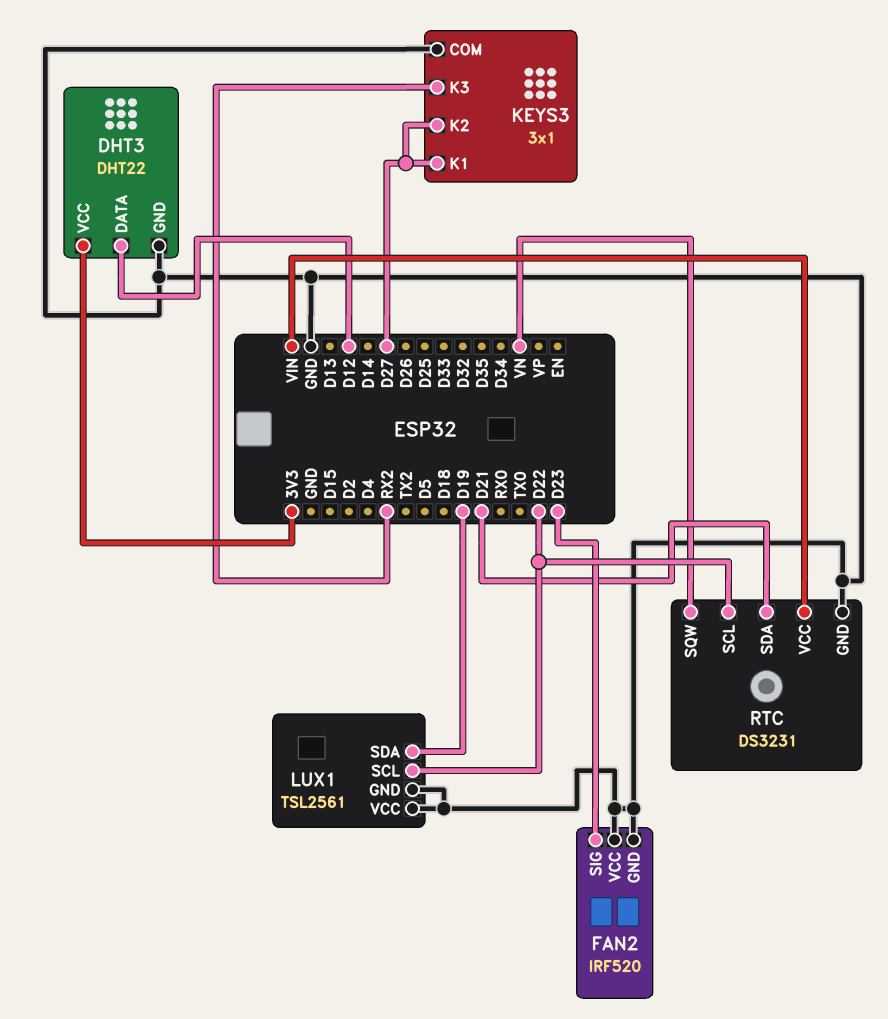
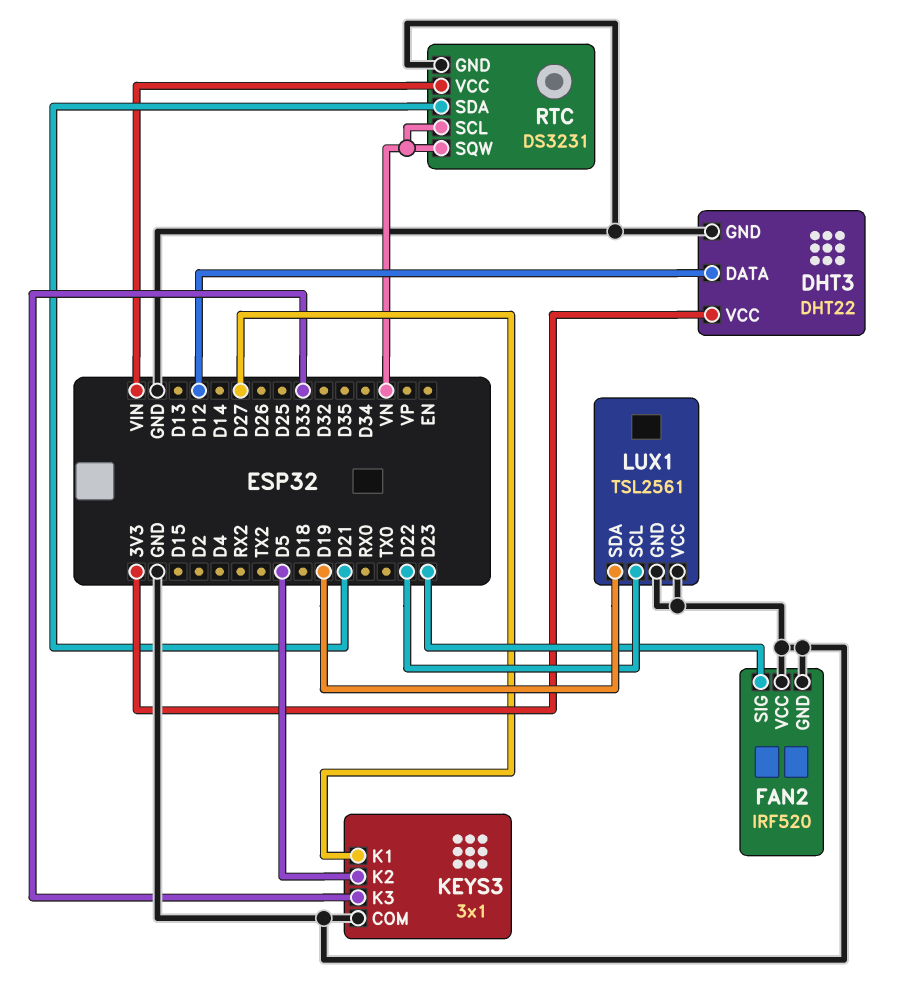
KEYS3 pin K2: D27 -> D5
KEYS3 pin K3: RX2 -> D33
RTC pin SCL: D22 -> VN

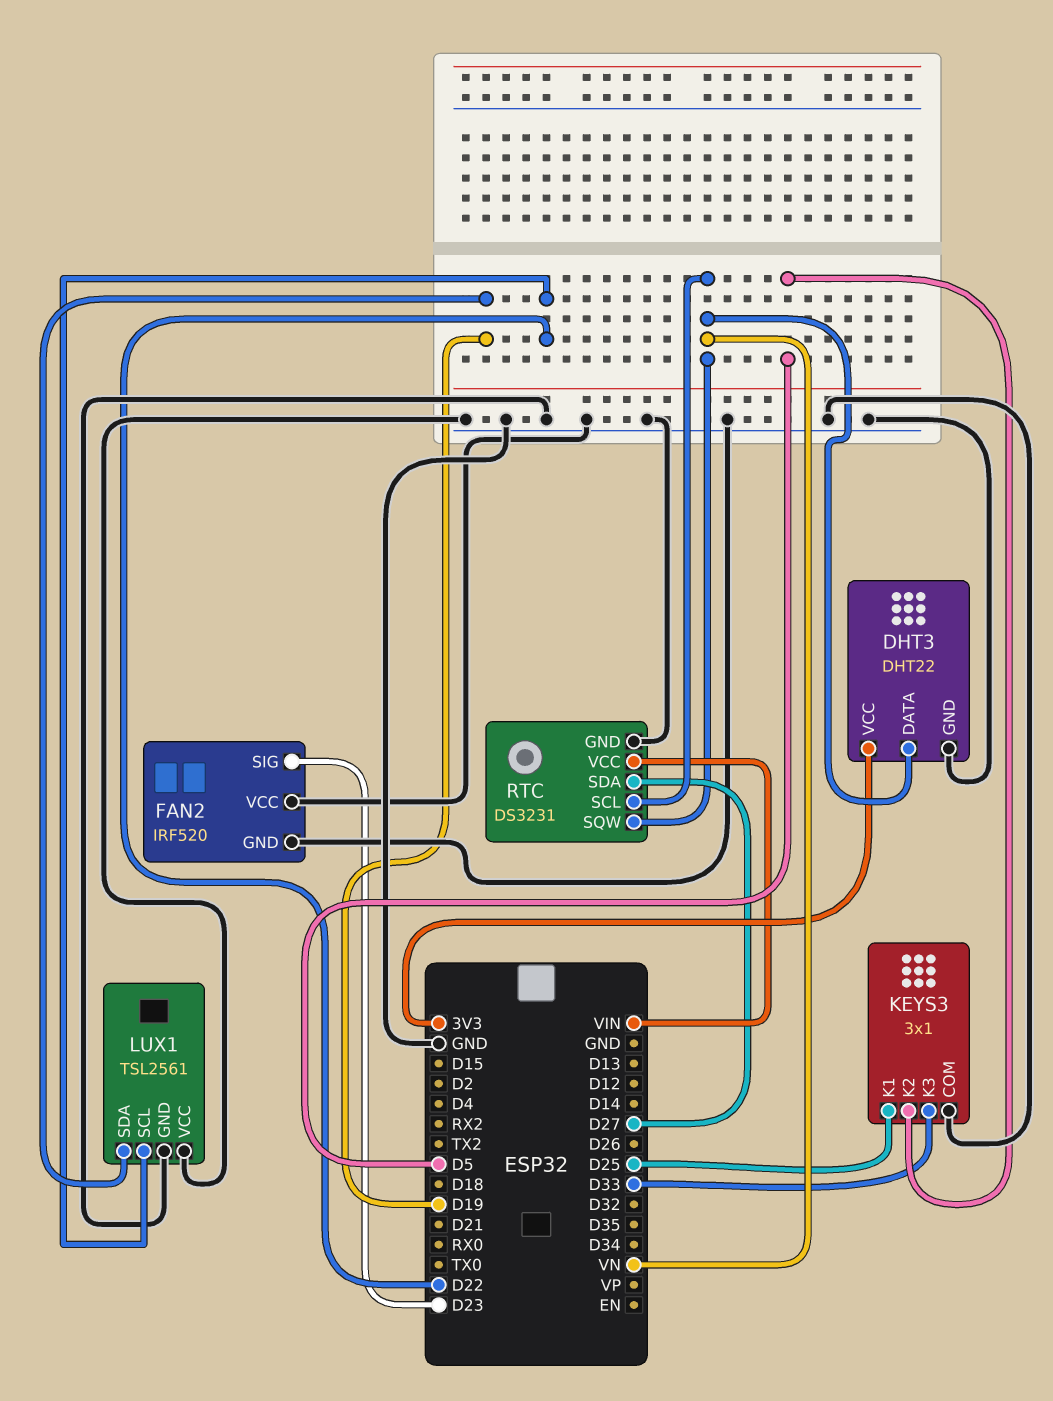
DHT3 pin DATA: D12 -> VN
KEYS3 pin K1: D27 -> D25
RTC pin SDA: D21 -> D27

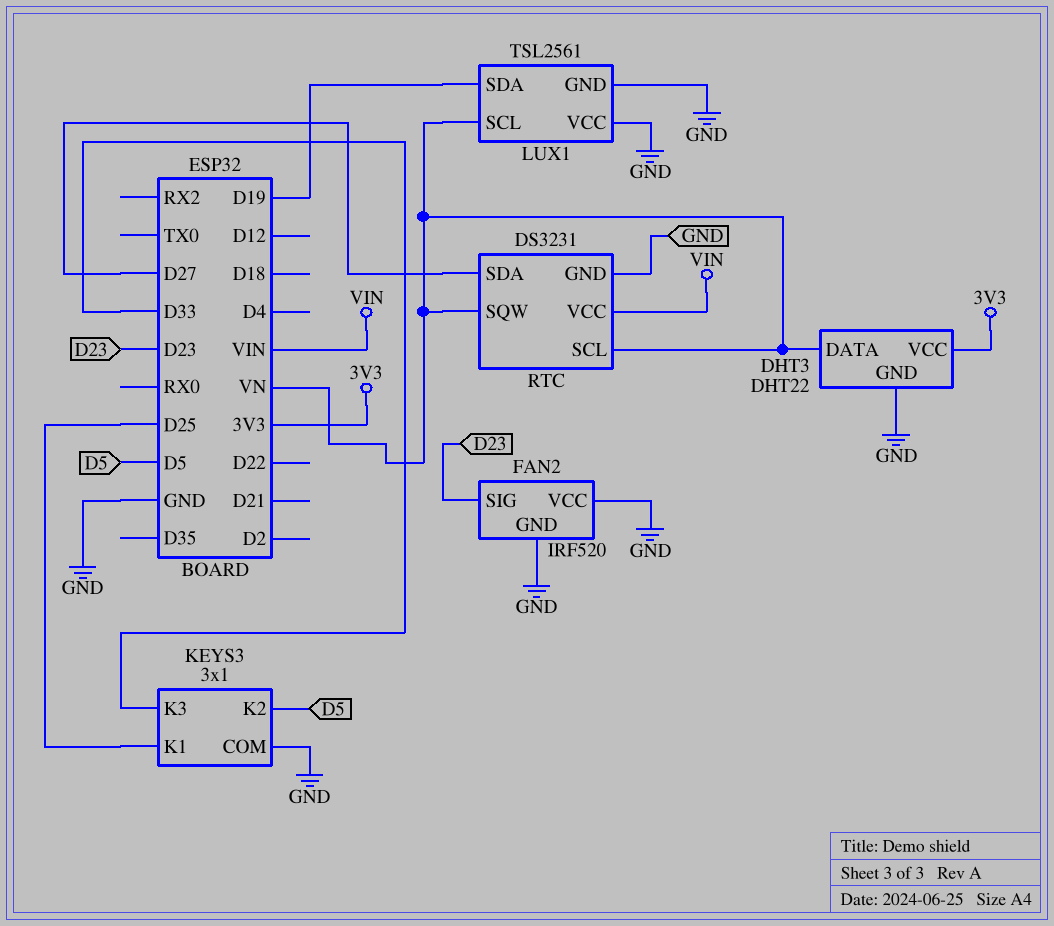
LUX1 pin SCL: D22 -> VN

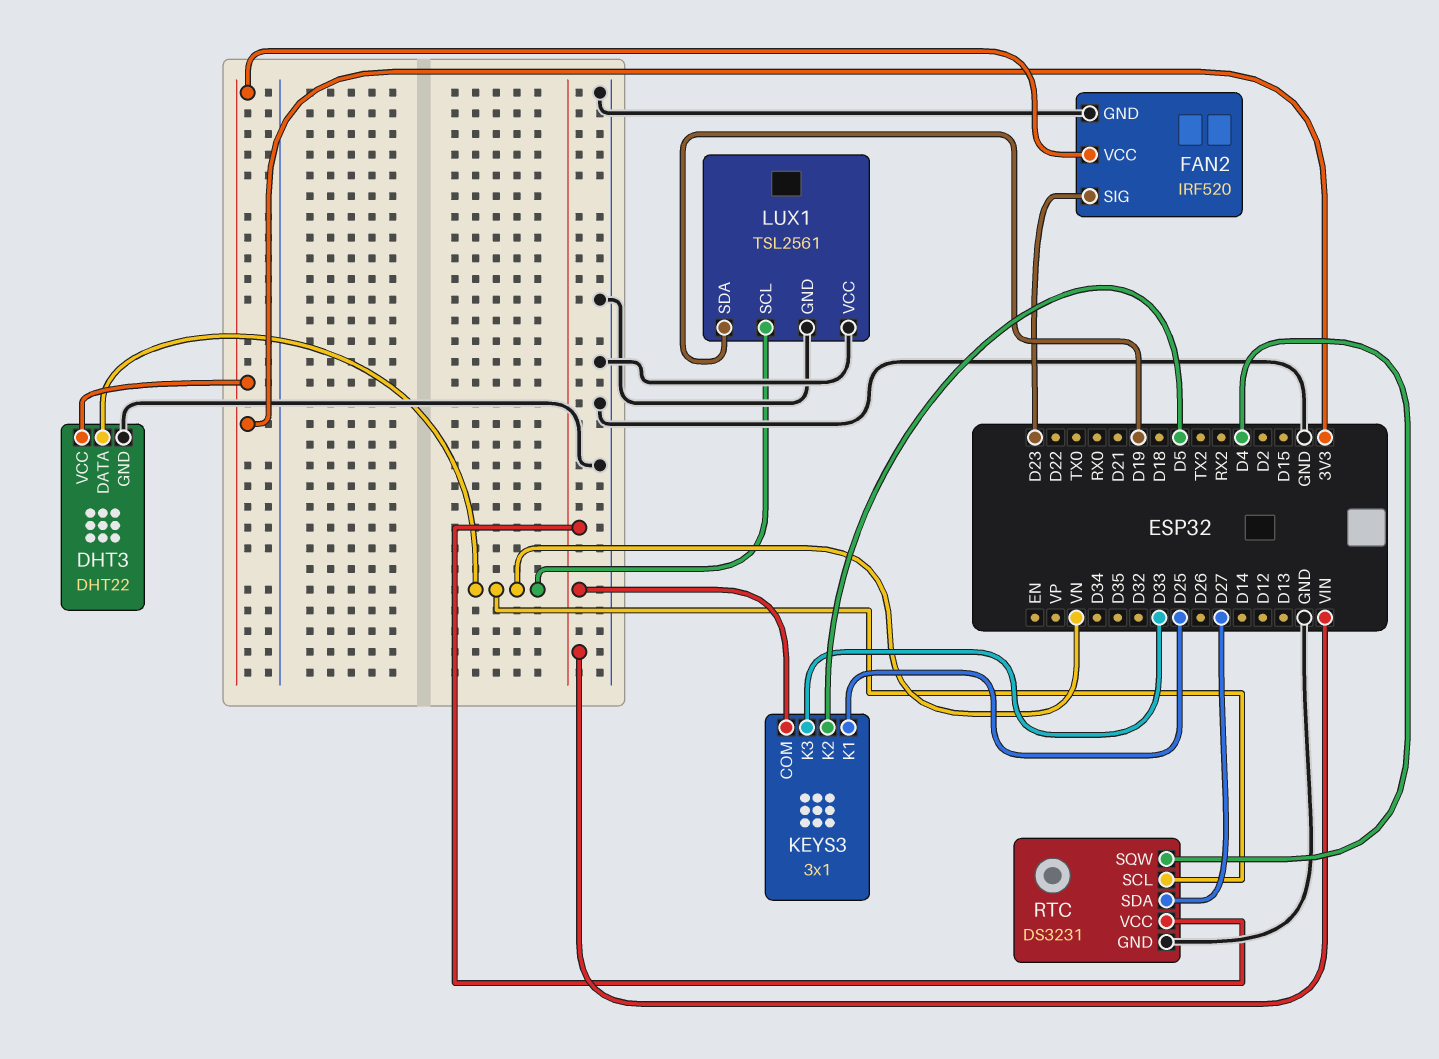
FAN2 pin VCC: GND -> 3V3
KEYS3 pin COM: GND -> VIN
RTC pin SQW: VN -> D4

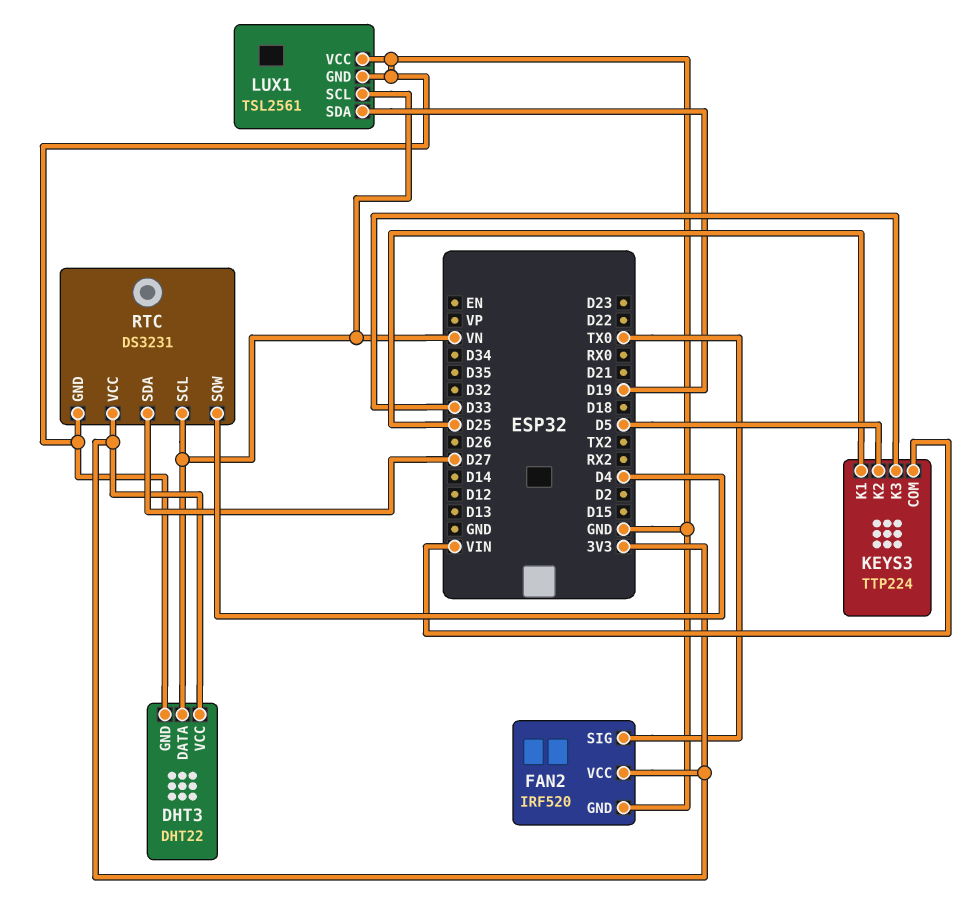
FAN2 pin SIG: D23 -> TX0
KEYS3: 3x1 -> TTP224
RTC pin VCC: VIN -> 3V3

